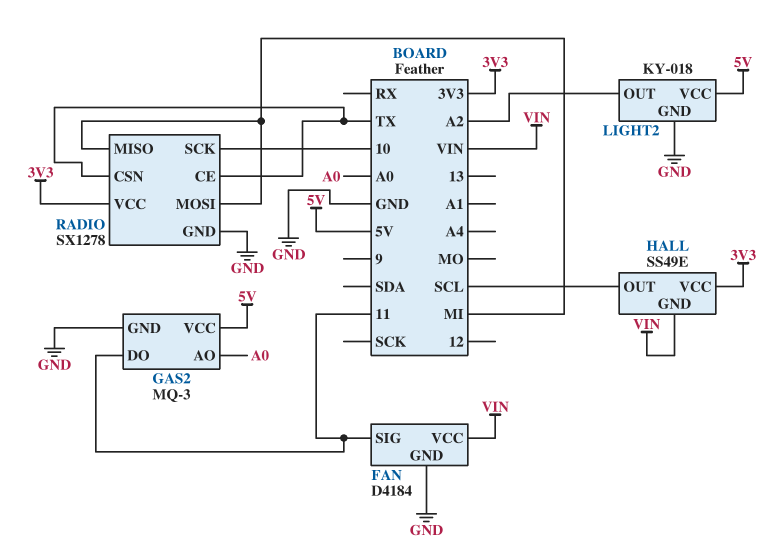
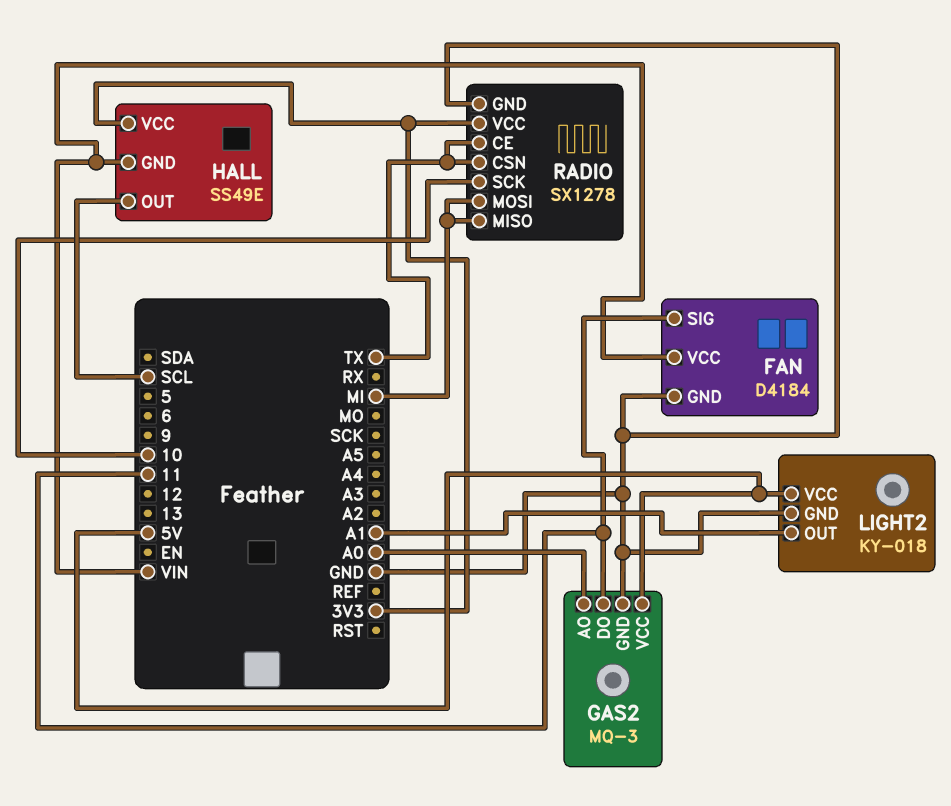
LIGHT2 pin OUT: A2 -> A1

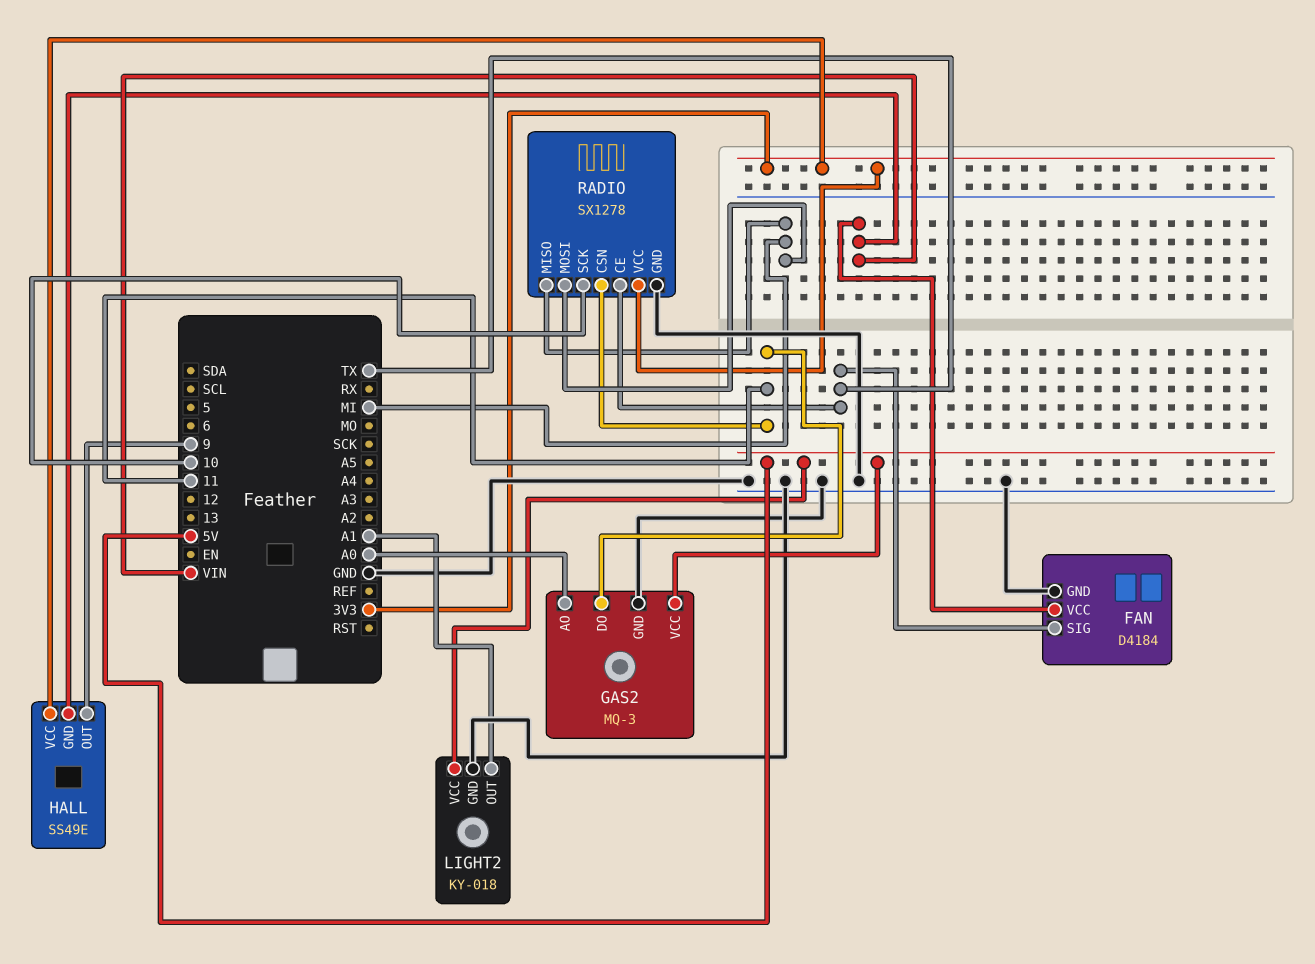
FAN pin SIG: 11 -> TX
HALL pin OUT: SCL -> 9
RADIO pin CSN: TX -> 11

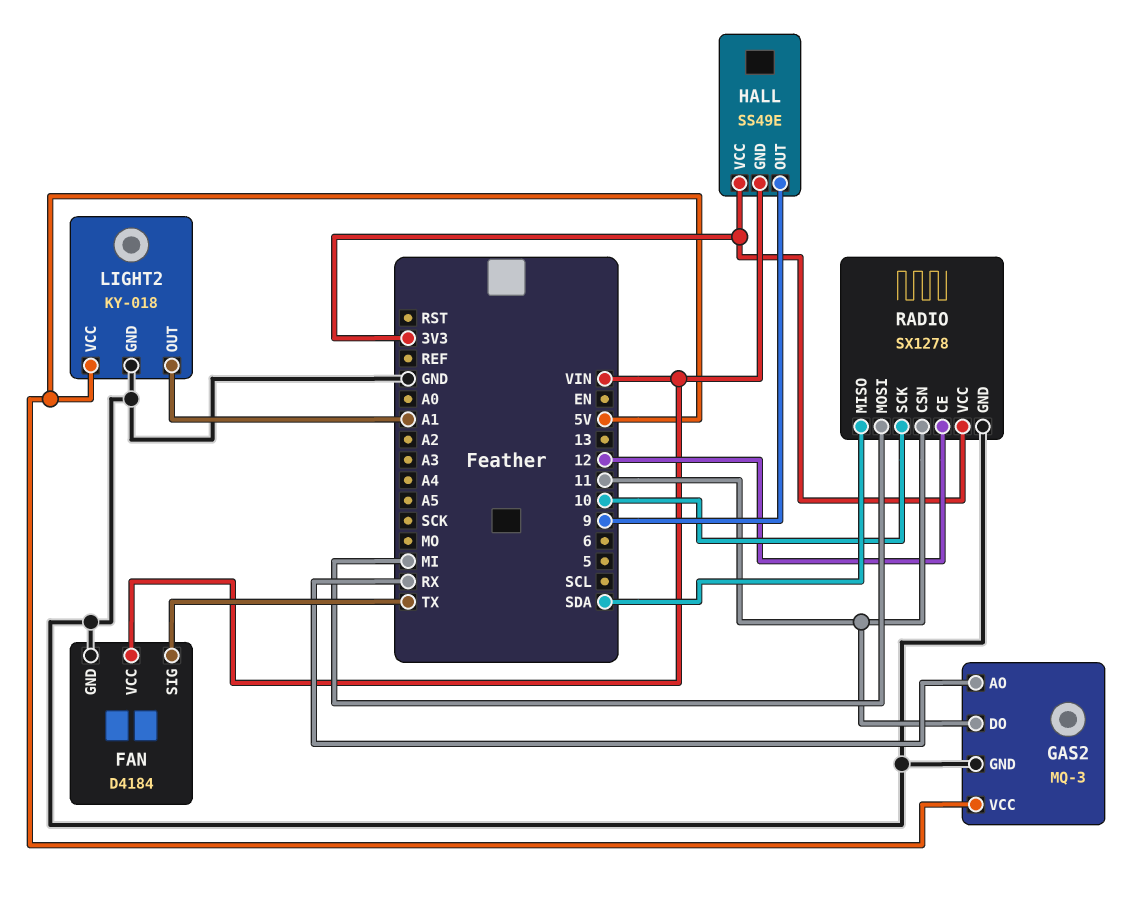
GAS2 pin AO: A0 -> RX
RADIO pin CE: TX -> 12
RADIO pin MISO: MI -> SDA

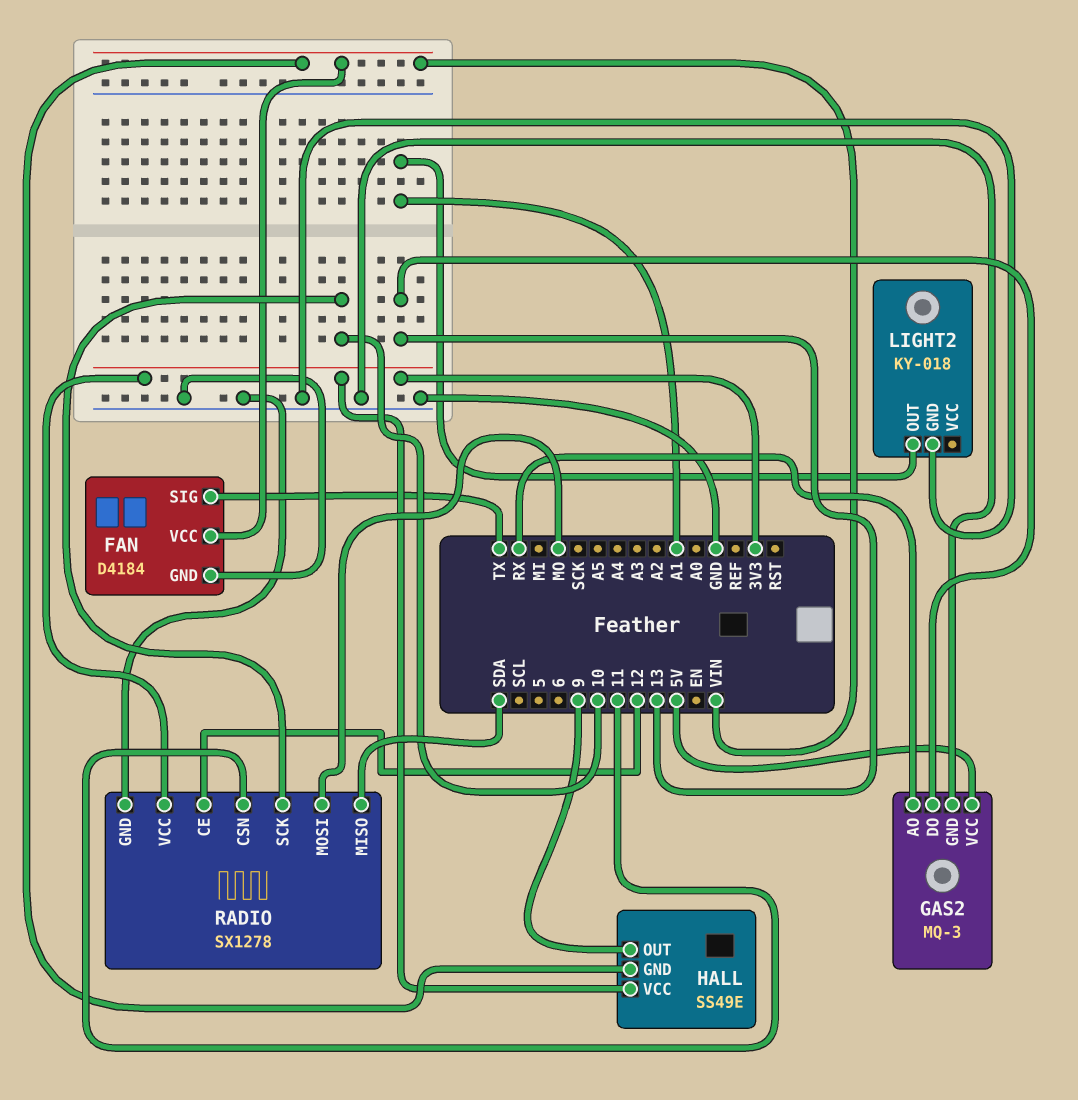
GAS2 pin DO: 11 -> 13
LIGHT2 pin VCC: 5V -> none
RADIO pin MOSI: MI -> MO

